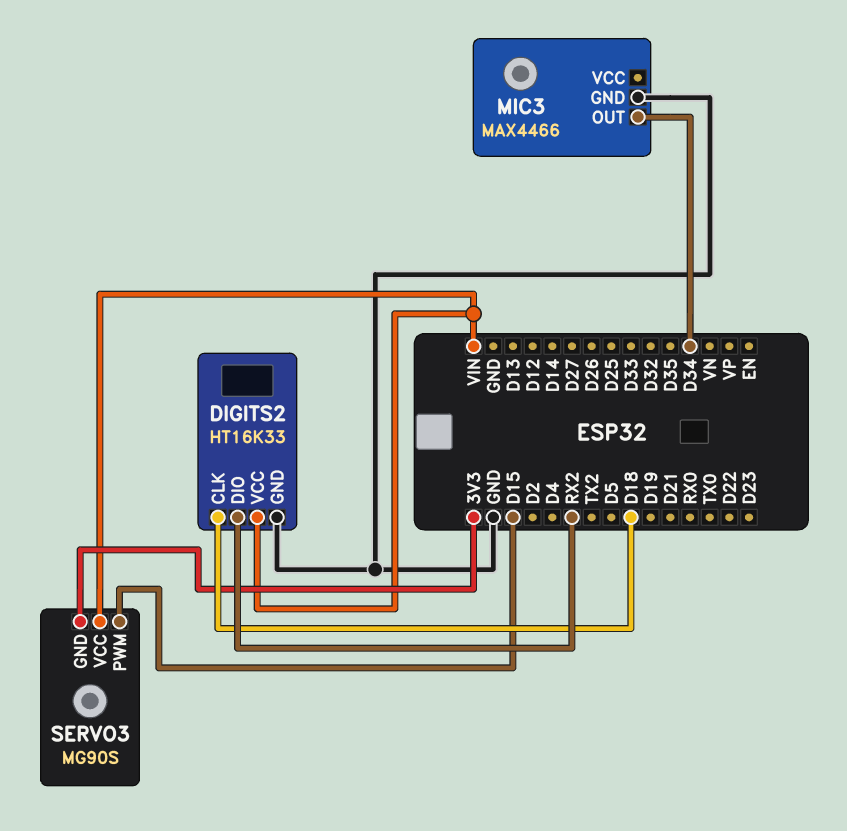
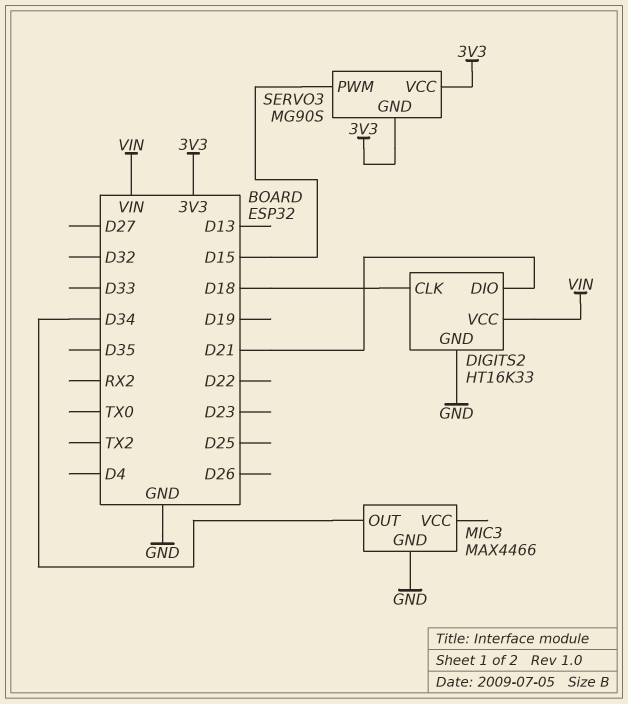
DIGITS2 pin DIO: RX2 -> D21
SERVO3 pin VCC: VIN -> 3V3

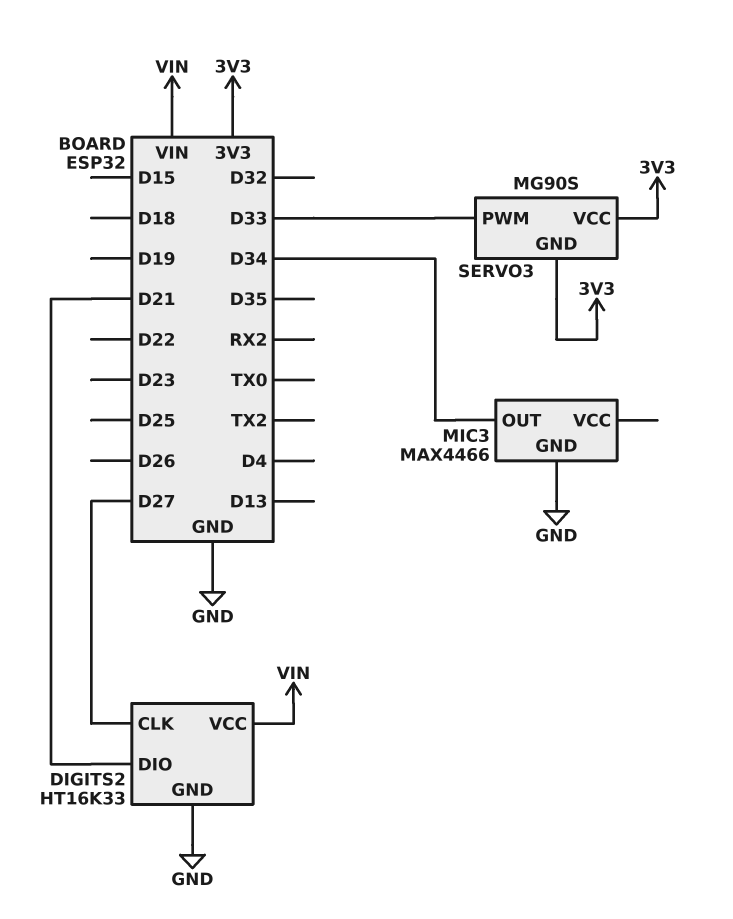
DIGITS2 pin CLK: D18 -> D27
SERVO3 pin PWM: D15 -> D33

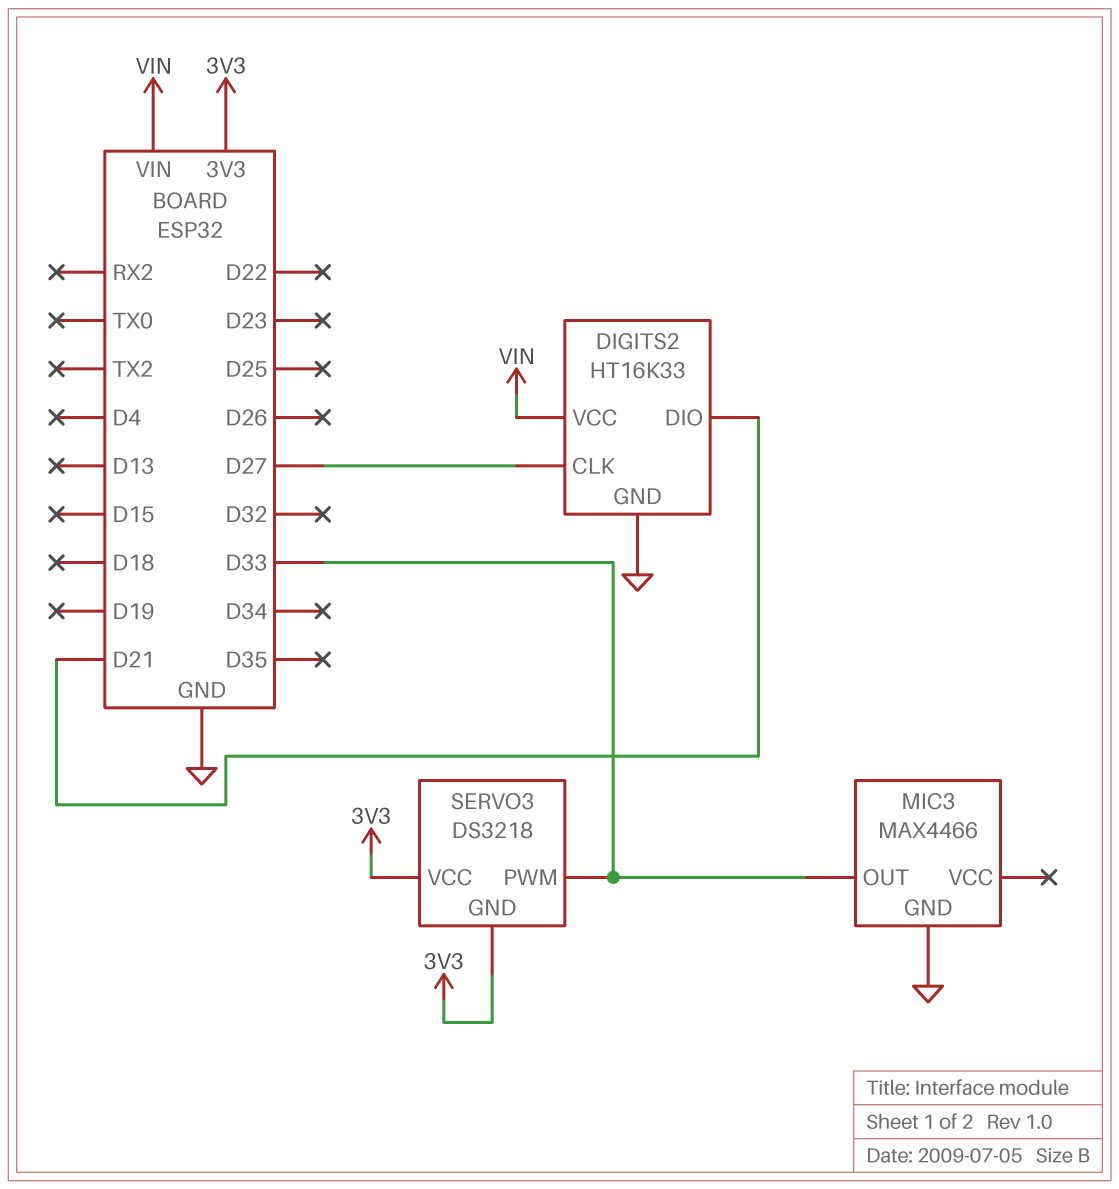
MIC3 pin OUT: D34 -> D33
SERVO3: MG90S -> DS3218

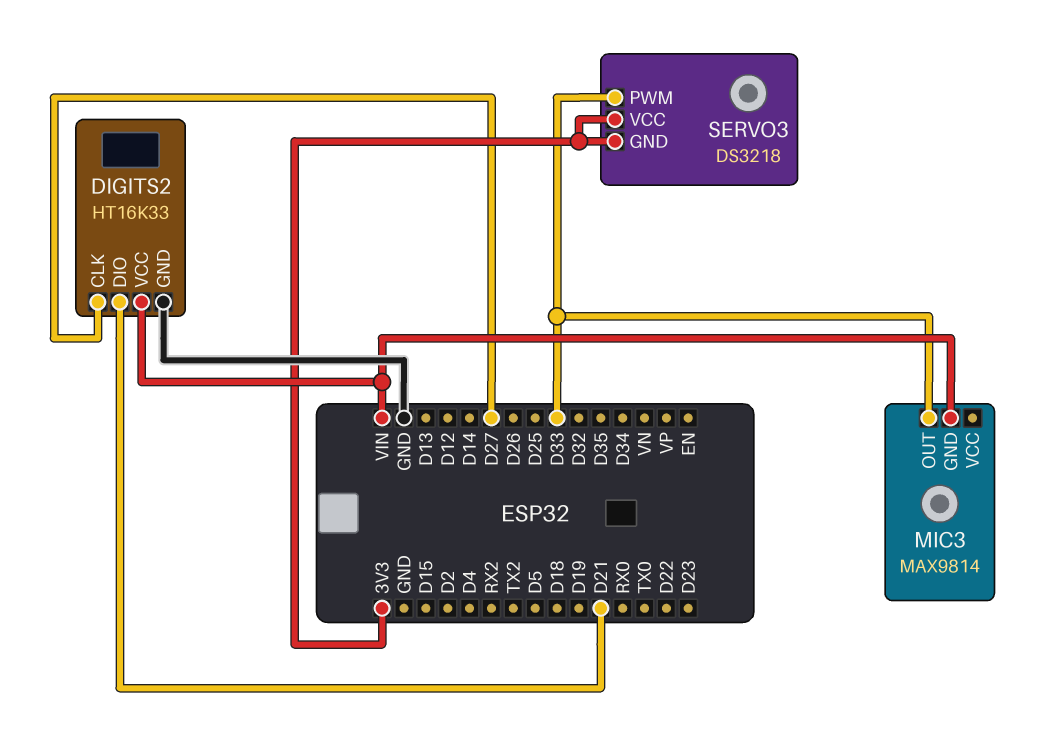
MIC3: MAX4466 -> MAX9814
MIC3 pin GND: GND -> VIN

